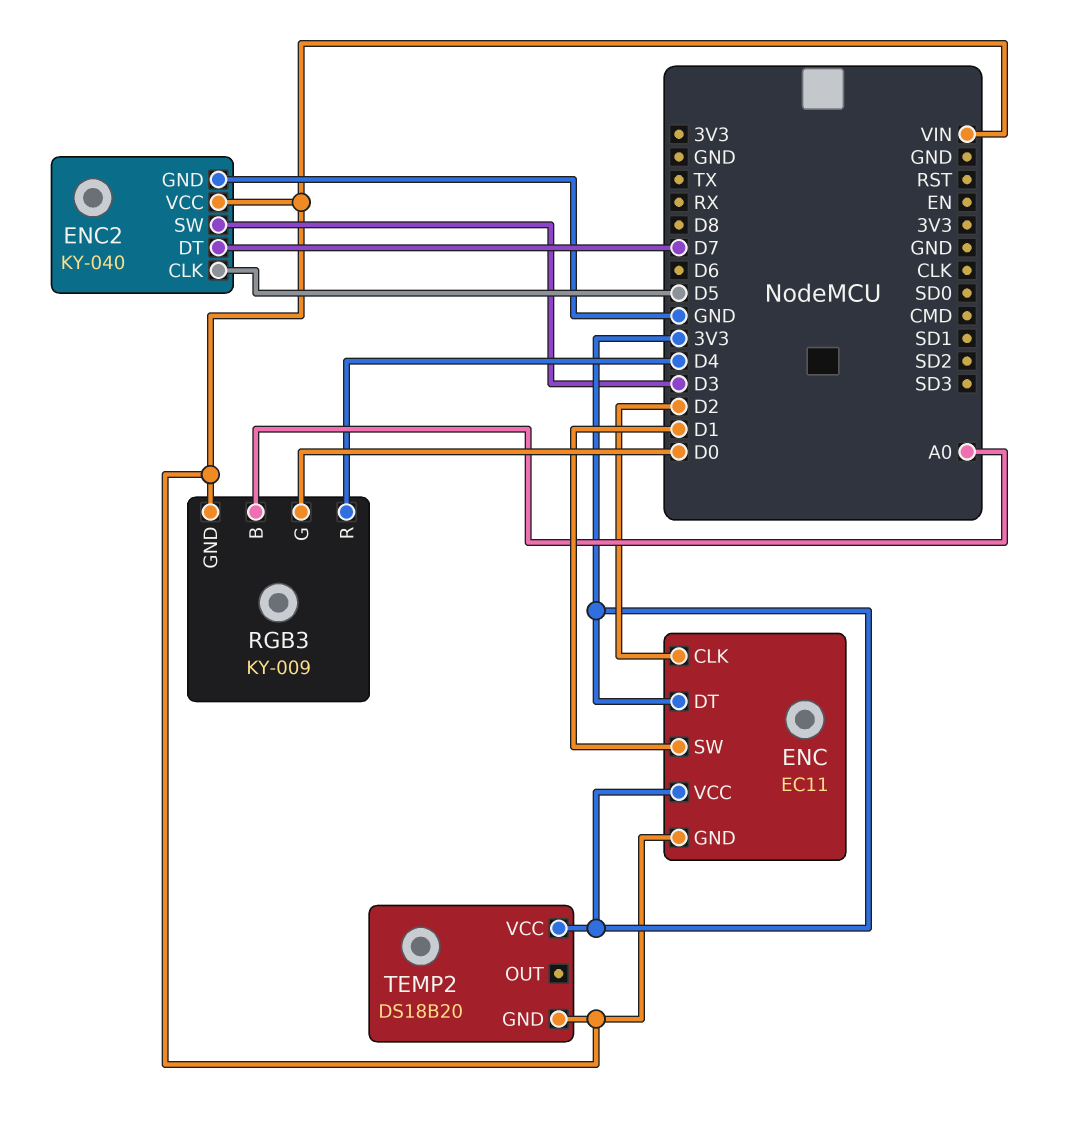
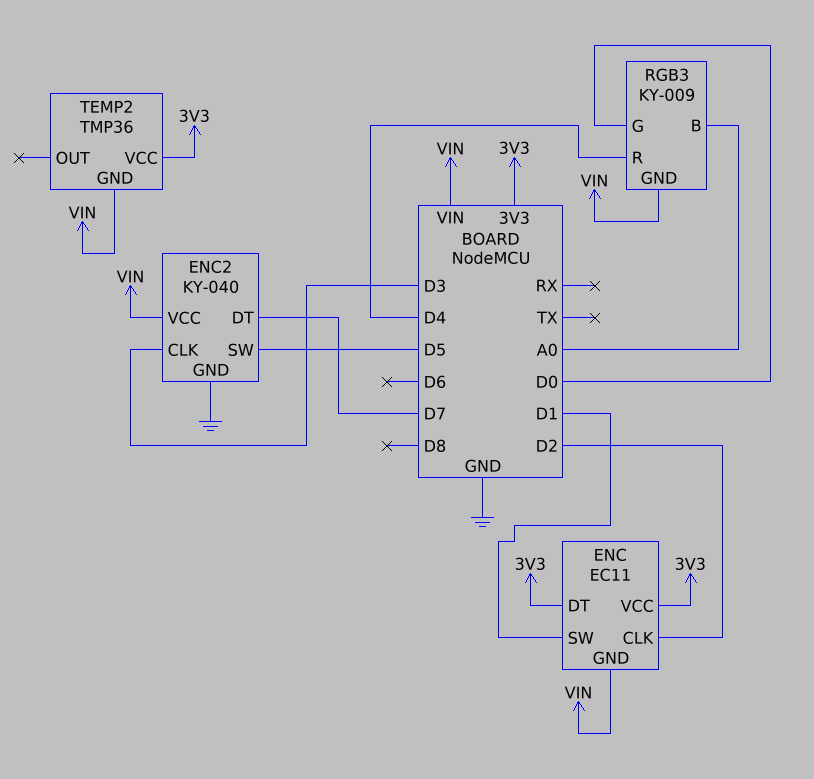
ENC2 pin CLK: D5 -> D3
ENC2 pin SW: D3 -> D5
TEMP2: DS18B20 -> TMP36

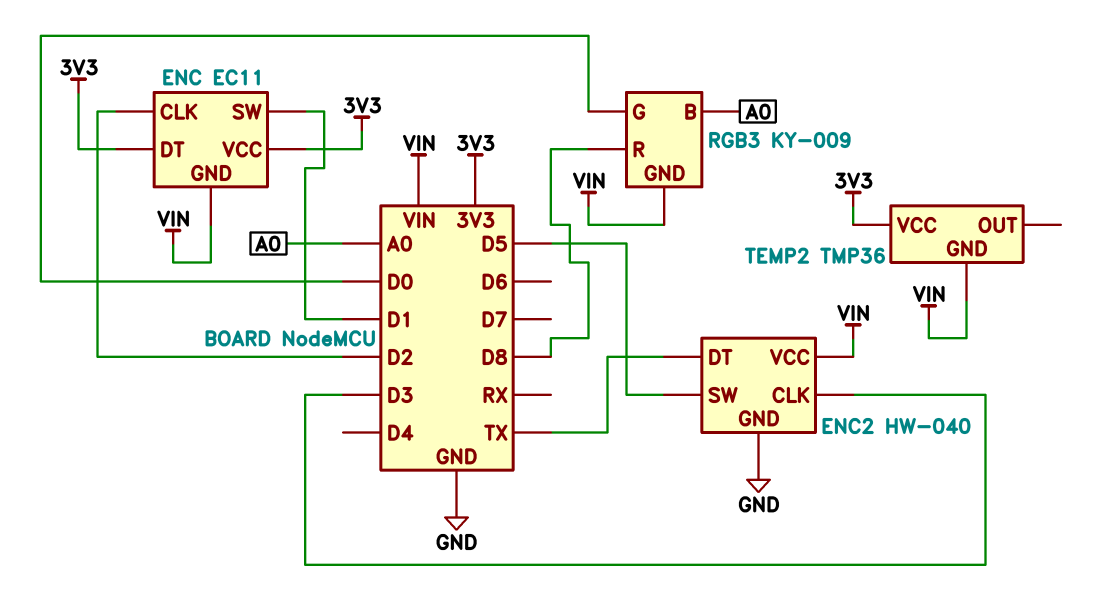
ENC2: KY-040 -> HW-040
ENC2 pin DT: D7 -> TX
RGB3 pin R: D4 -> D8

